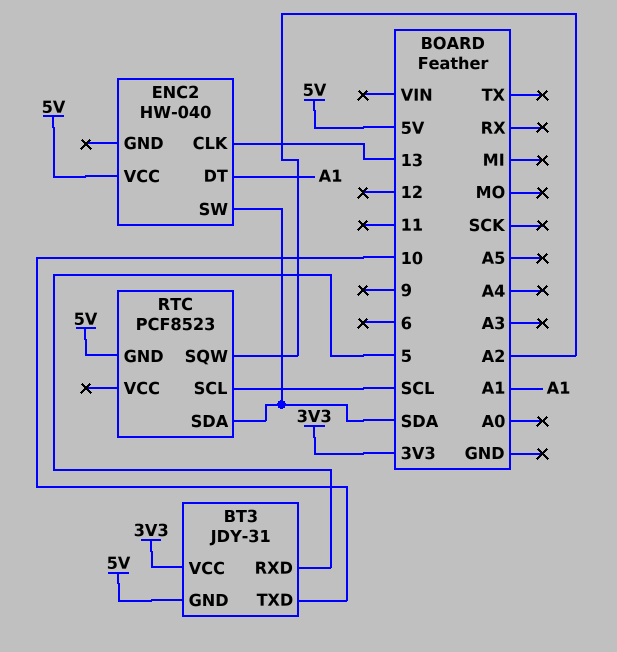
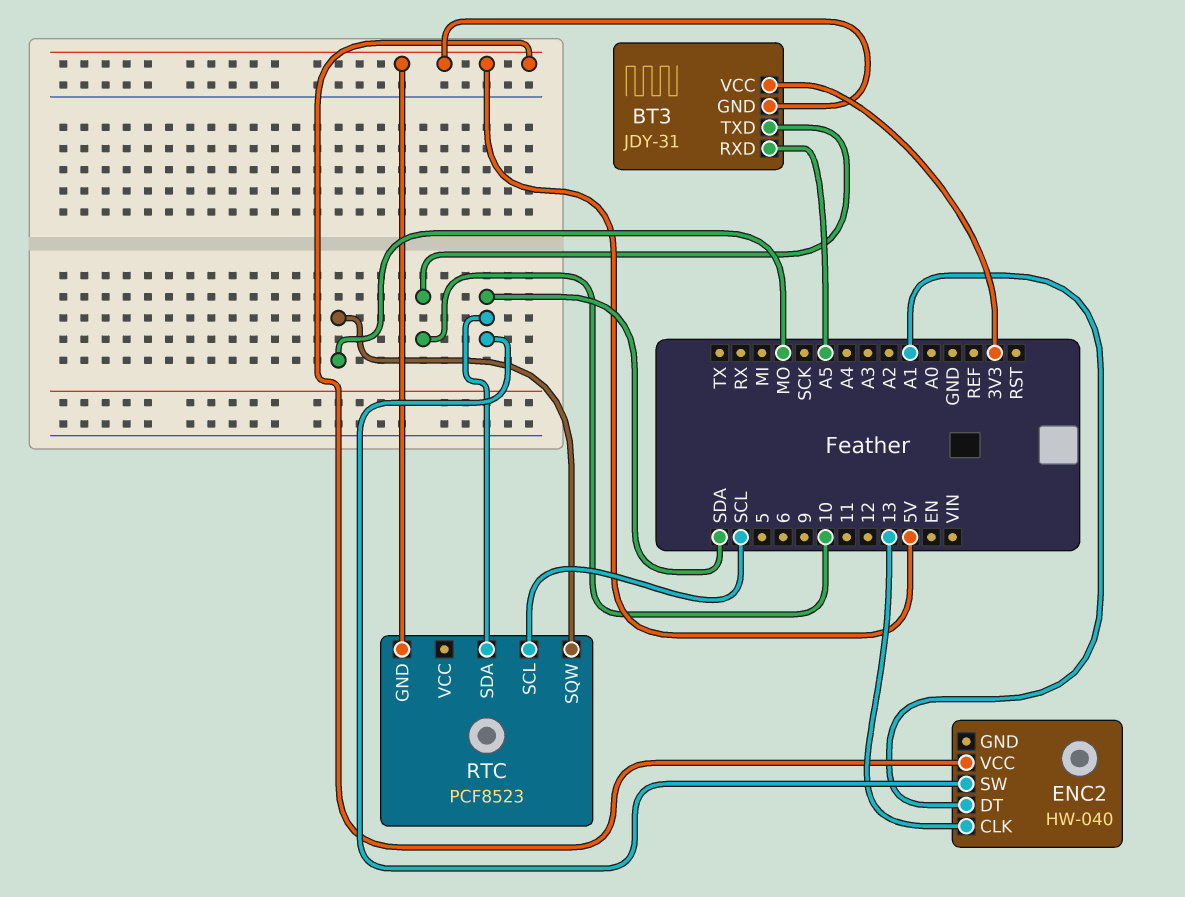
BT3 pin RXD: 5 -> A5
RTC pin SQW: A2 -> MO

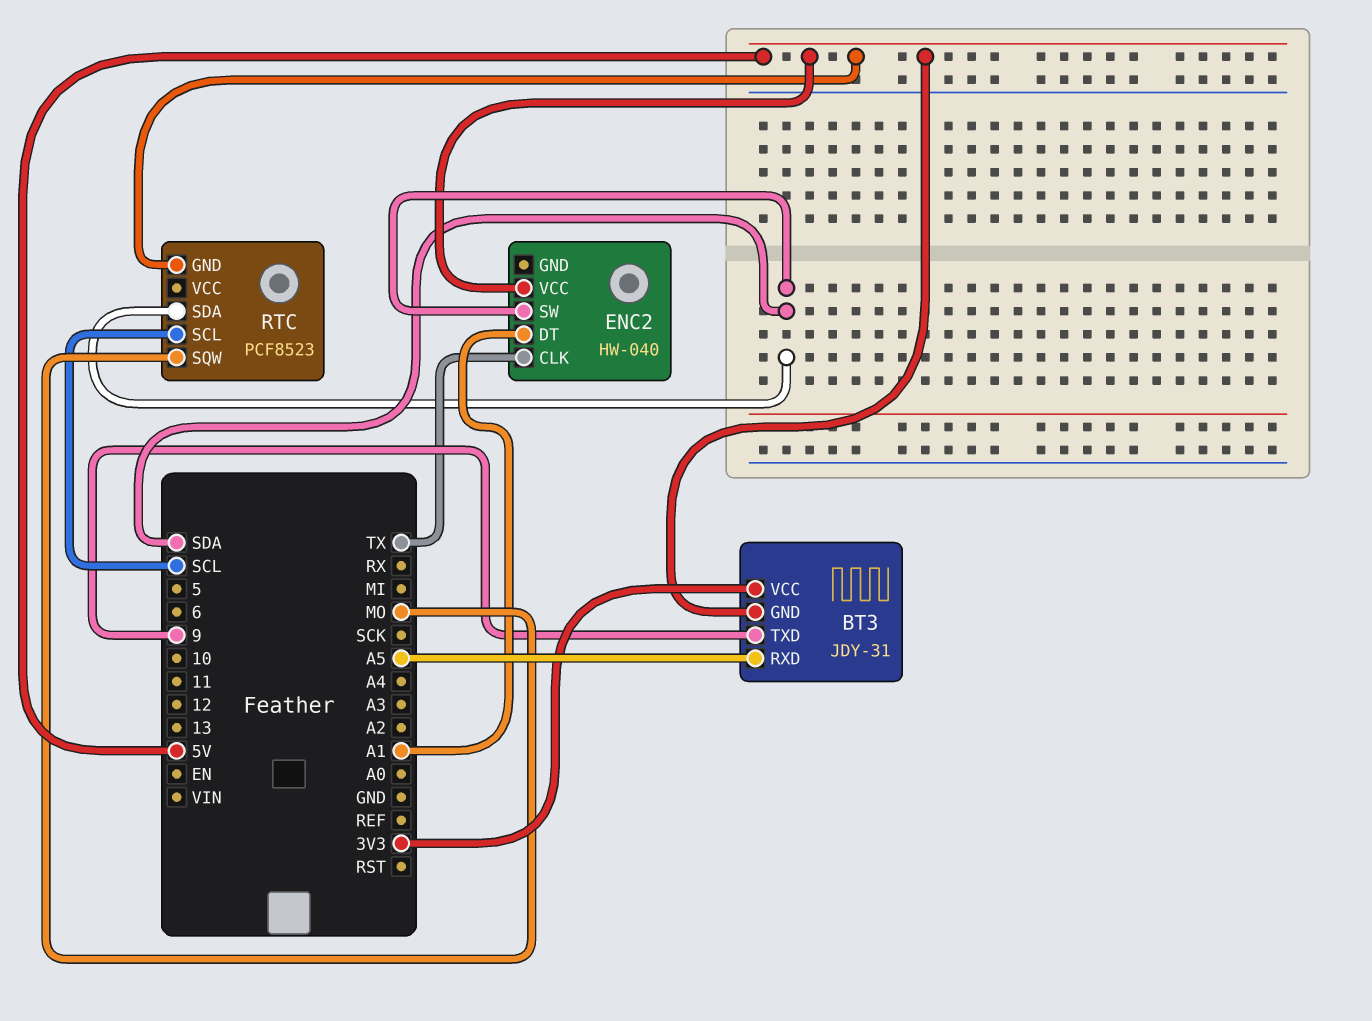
BT3 pin TXD: 10 -> 9
ENC2 pin CLK: 13 -> TX

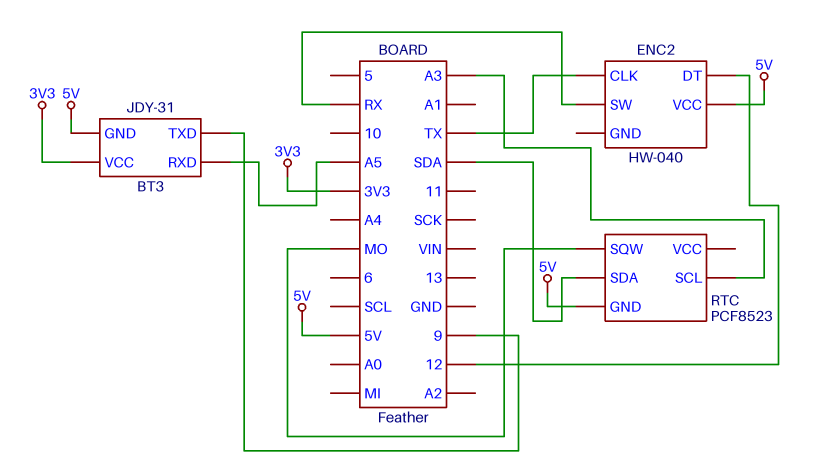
ENC2 pin DT: A1 -> 12
ENC2 pin SW: SDA -> RX
RTC pin SCL: SCL -> A3

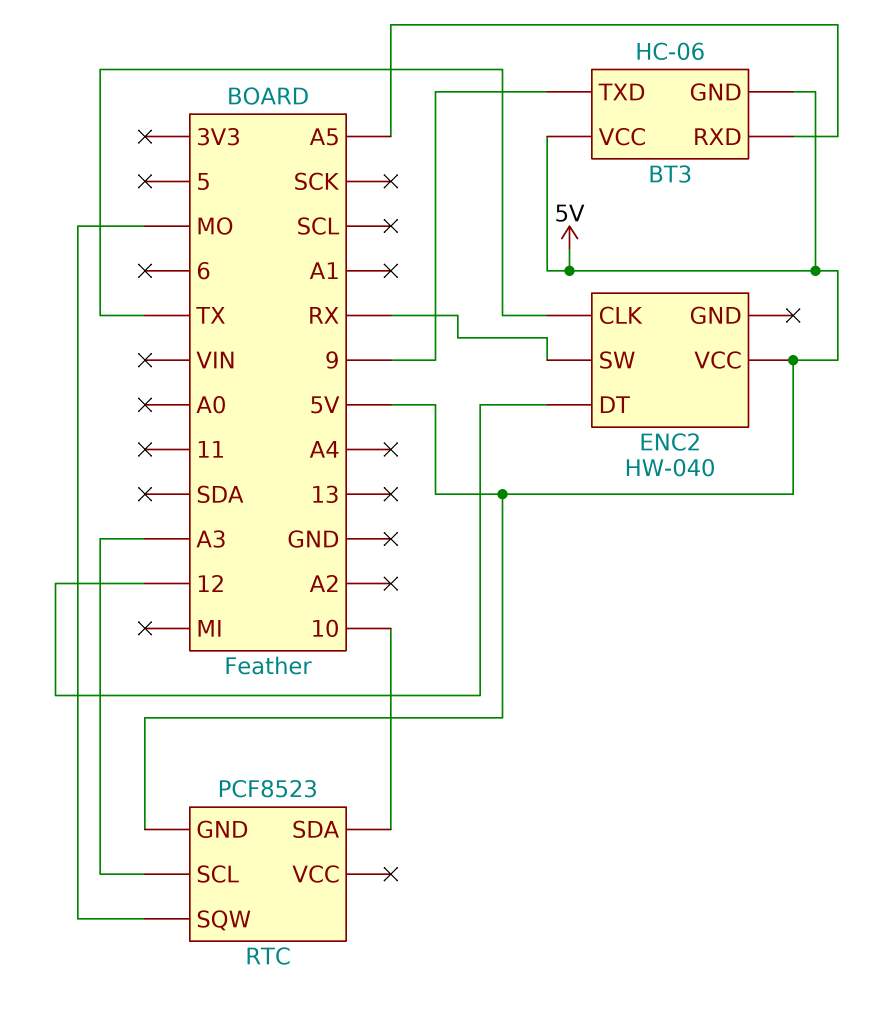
BT3: JDY-31 -> HC-06
BT3 pin VCC: 3V3 -> 5V
RTC pin SDA: SDA -> 10

